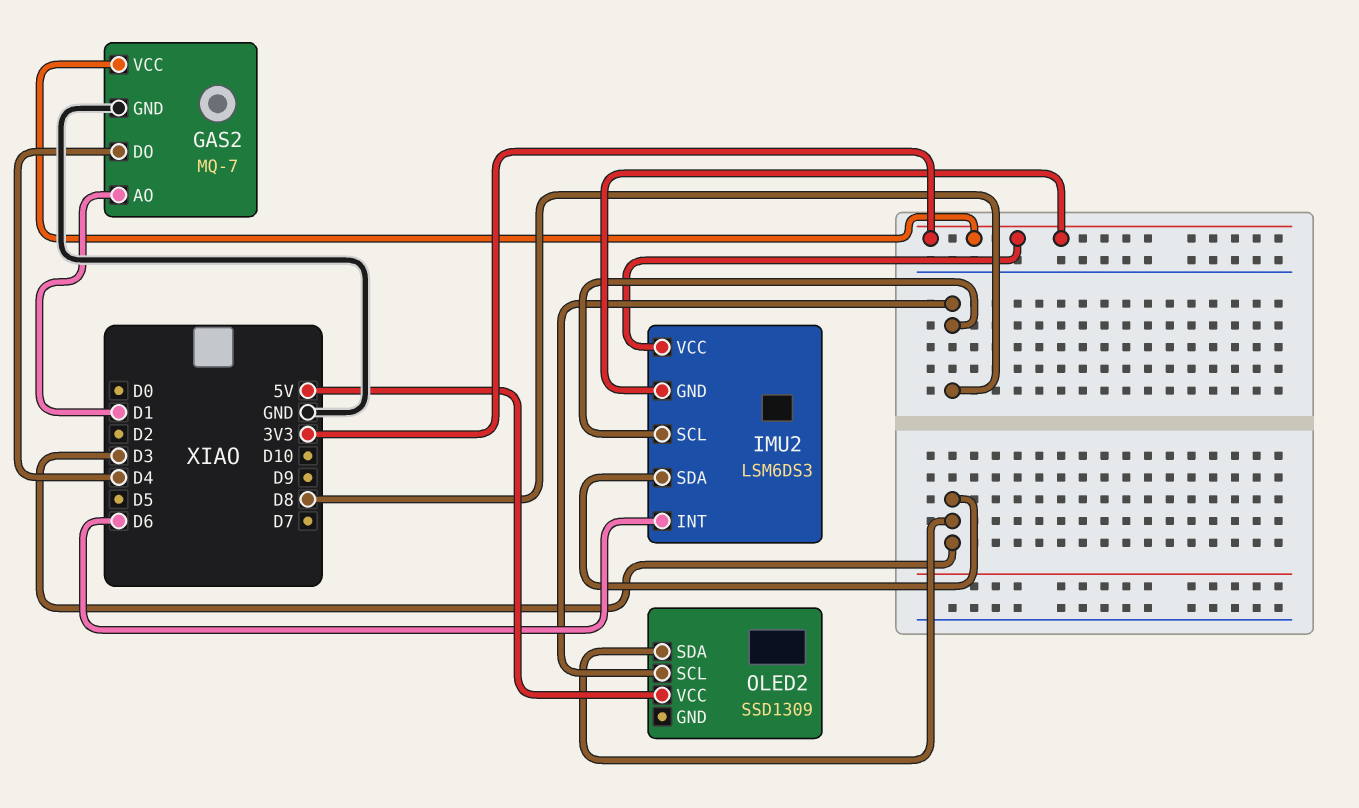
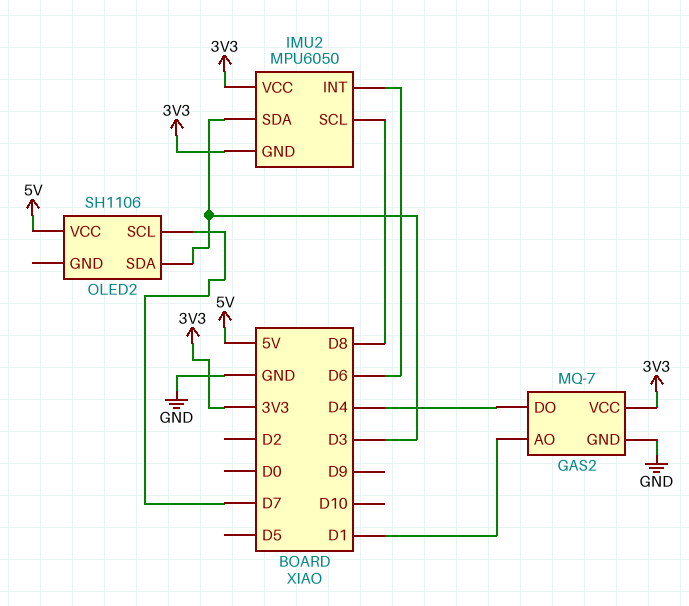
IMU2: LSM6DS3 -> MPU6050
OLED2: SSD1309 -> SH1106
OLED2 pin SCL: D8 -> D7

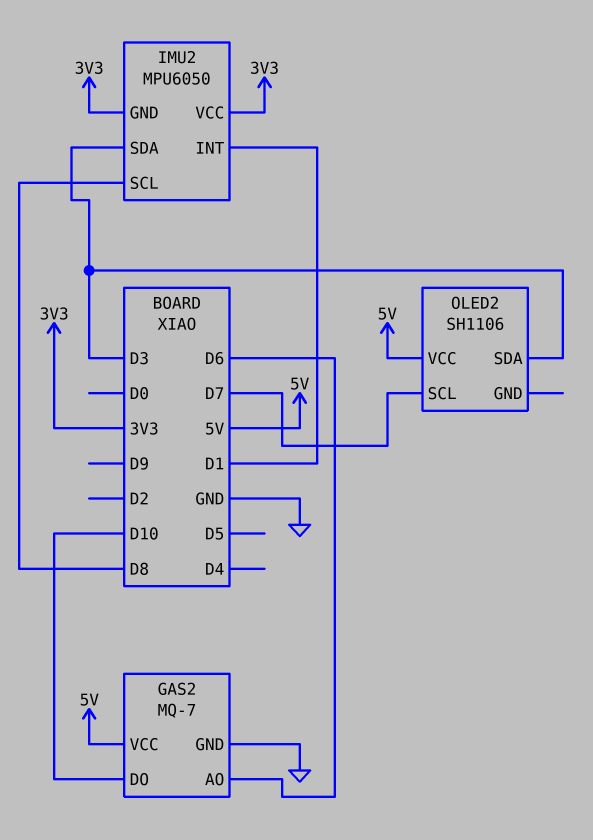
GAS2 pin AO: D1 -> D6
GAS2 pin DO: D4 -> D10
GAS2 pin VCC: 3V3 -> 5V
IMU2 pin INT: D6 -> D1

